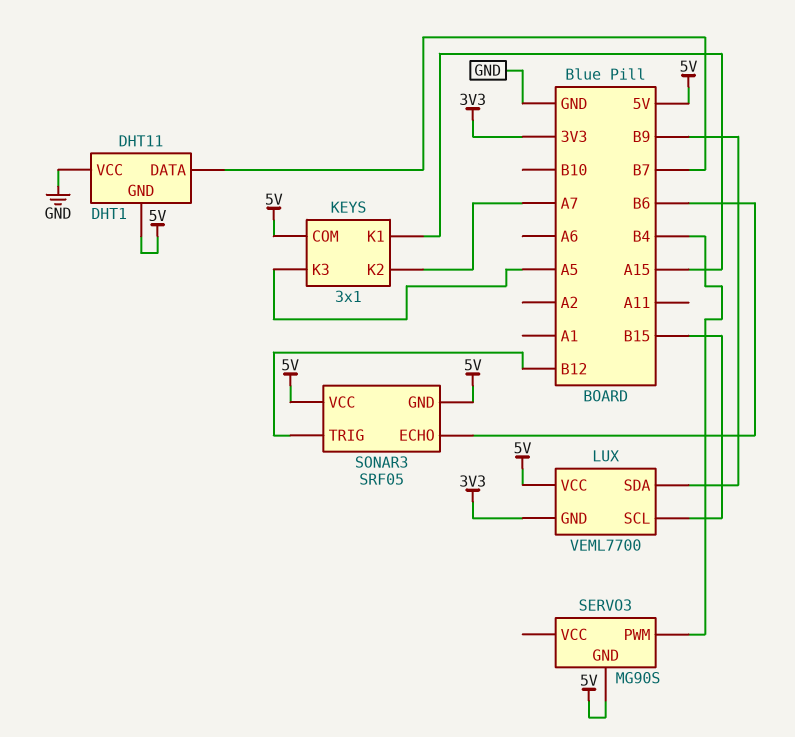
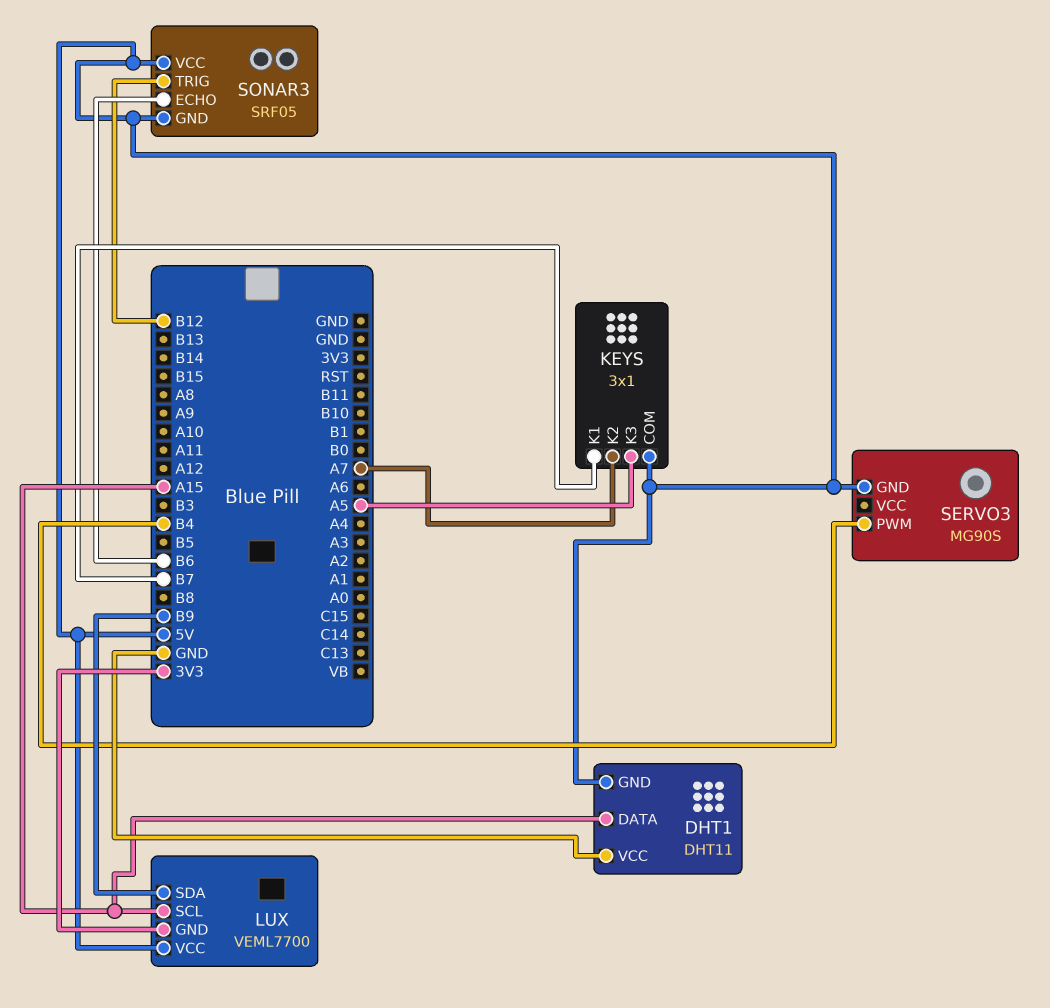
DHT1 pin DATA: B7 -> A15
KEYS pin K1: A15 -> B7
LUX pin SCL: B15 -> A15

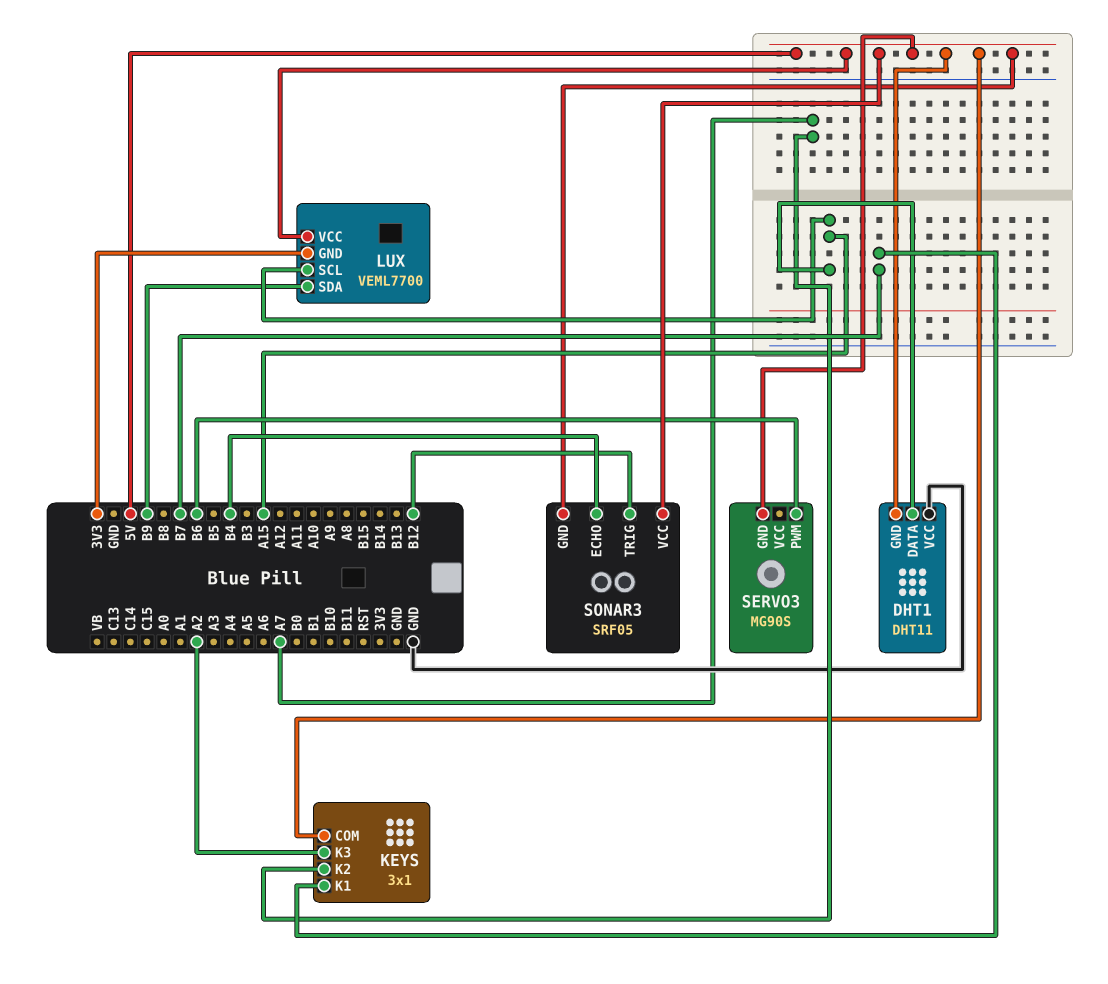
KEYS pin K3: A5 -> A2
SERVO3 pin PWM: B4 -> B6
SONAR3 pin ECHO: B6 -> B4

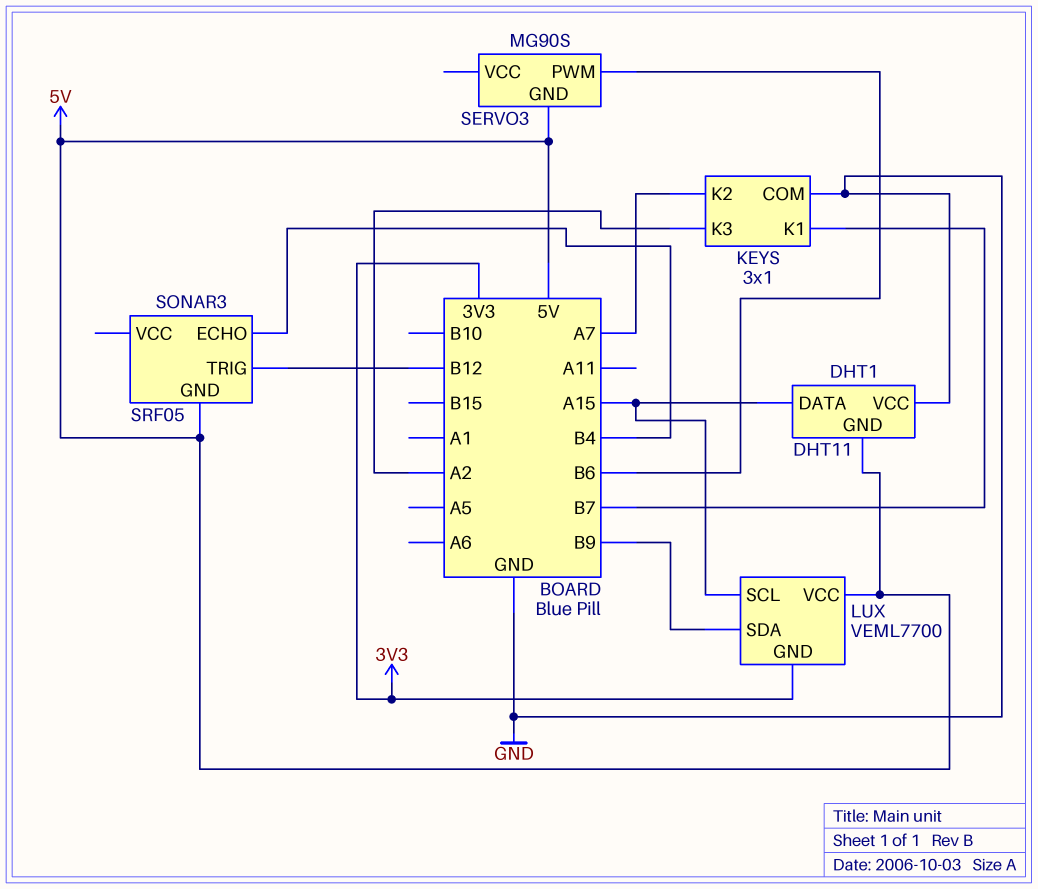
KEYS pin COM: 5V -> GND
SONAR3 pin VCC: 5V -> none

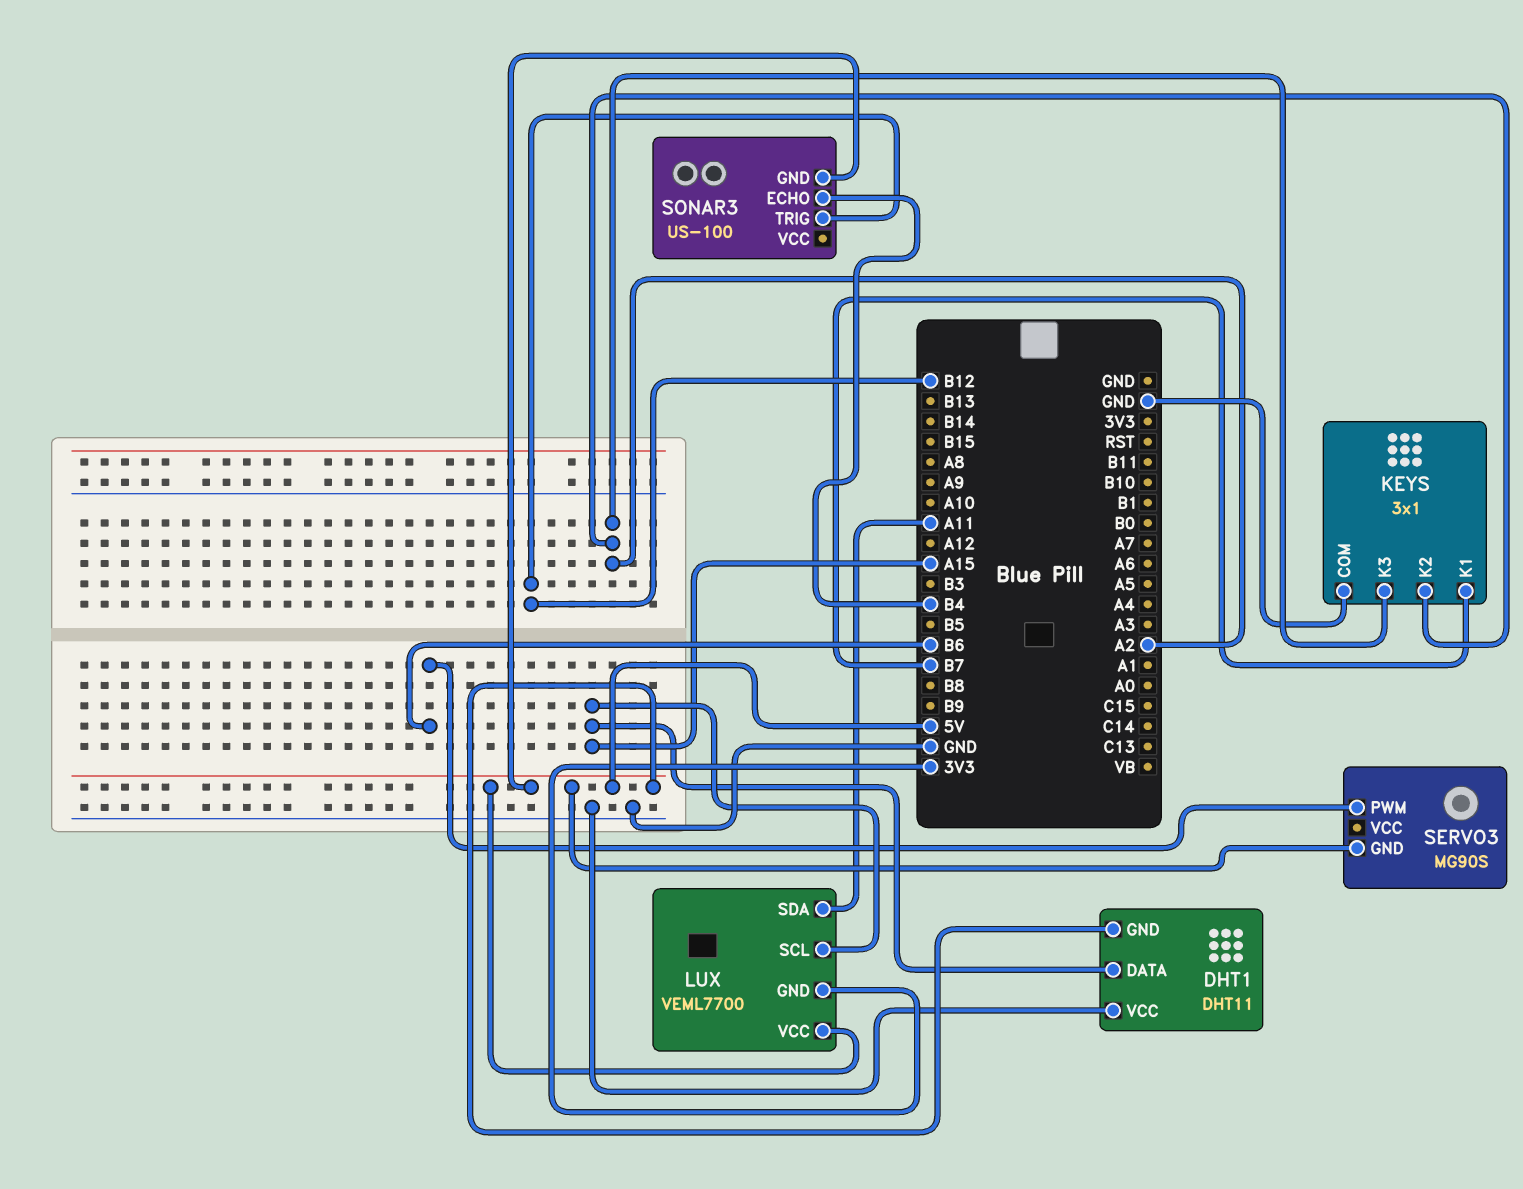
KEYS pin K2: A7 -> A2
LUX pin SDA: B9 -> A11
SONAR3: SRF05 -> US-100

